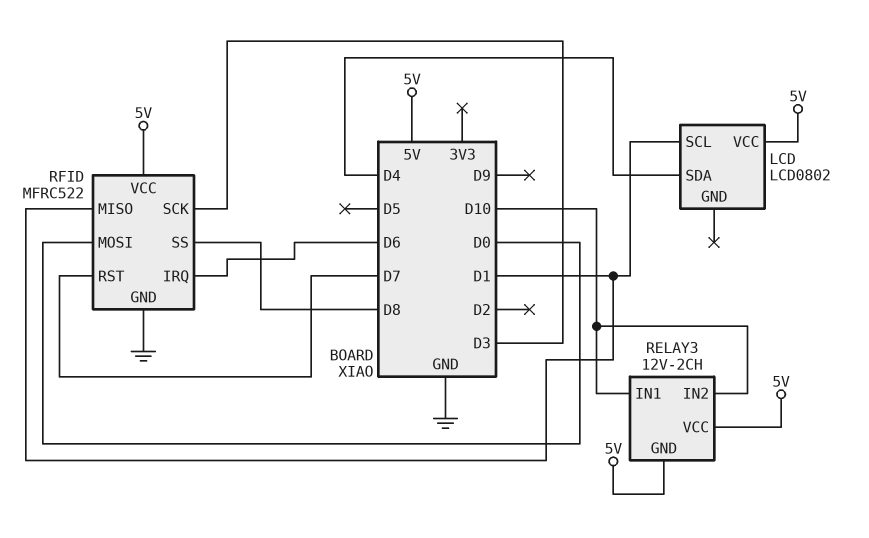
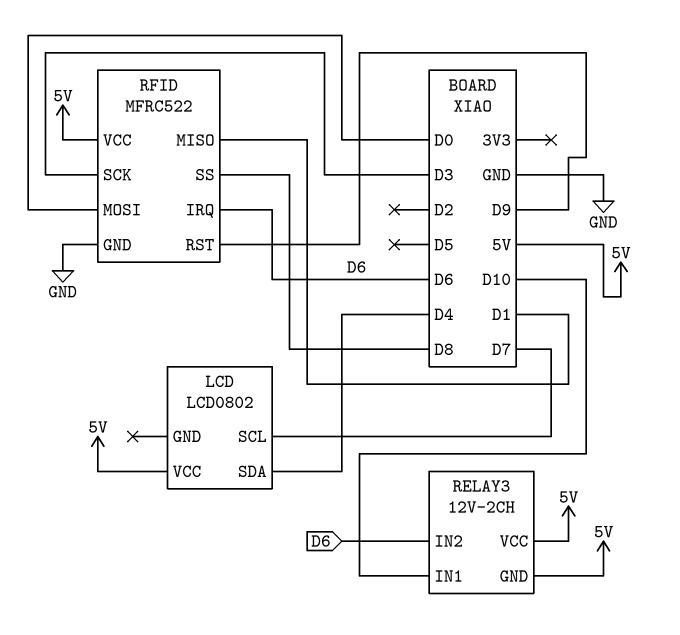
LCD pin SCL: D1 -> D7
RELAY3 pin IN2: D10 -> D6
RFID pin RST: D7 -> D9

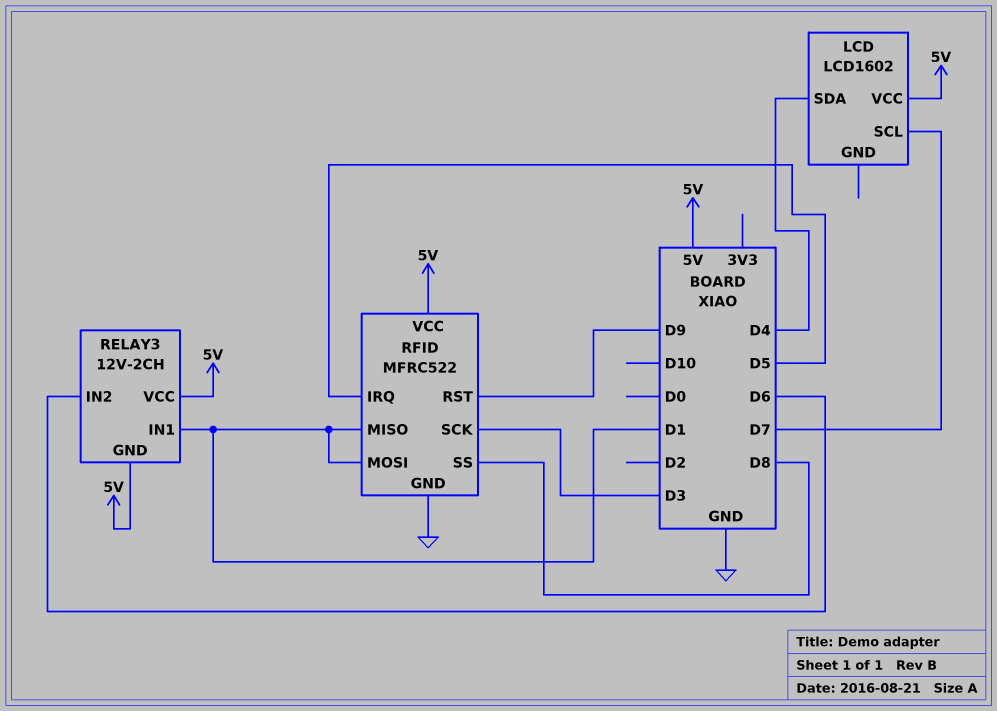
LCD: LCD0802 -> LCD1602
RELAY3 pin IN1: D10 -> D1
RFID pin IRQ: D6 -> D5
RFID pin MOSI: D0 -> D1

